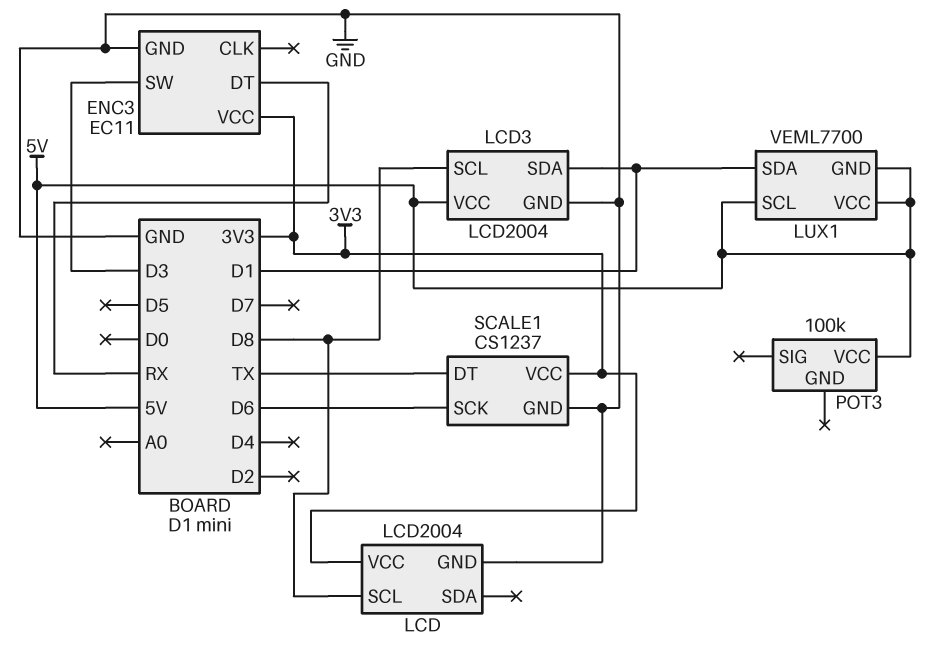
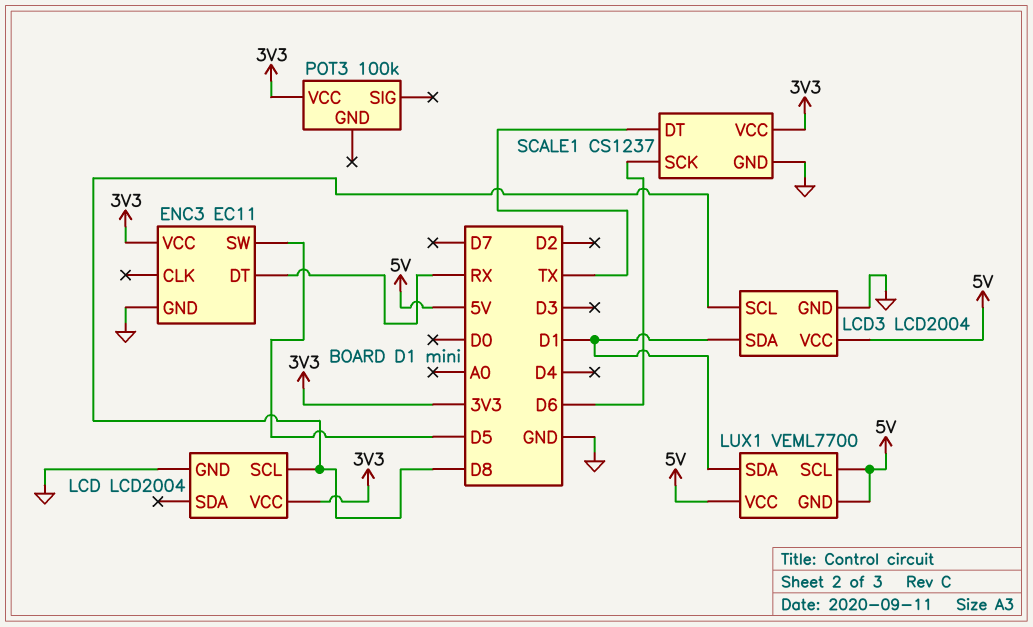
ENC3 pin SW: D3 -> D5
POT3 pin VCC: 5V -> 3V3

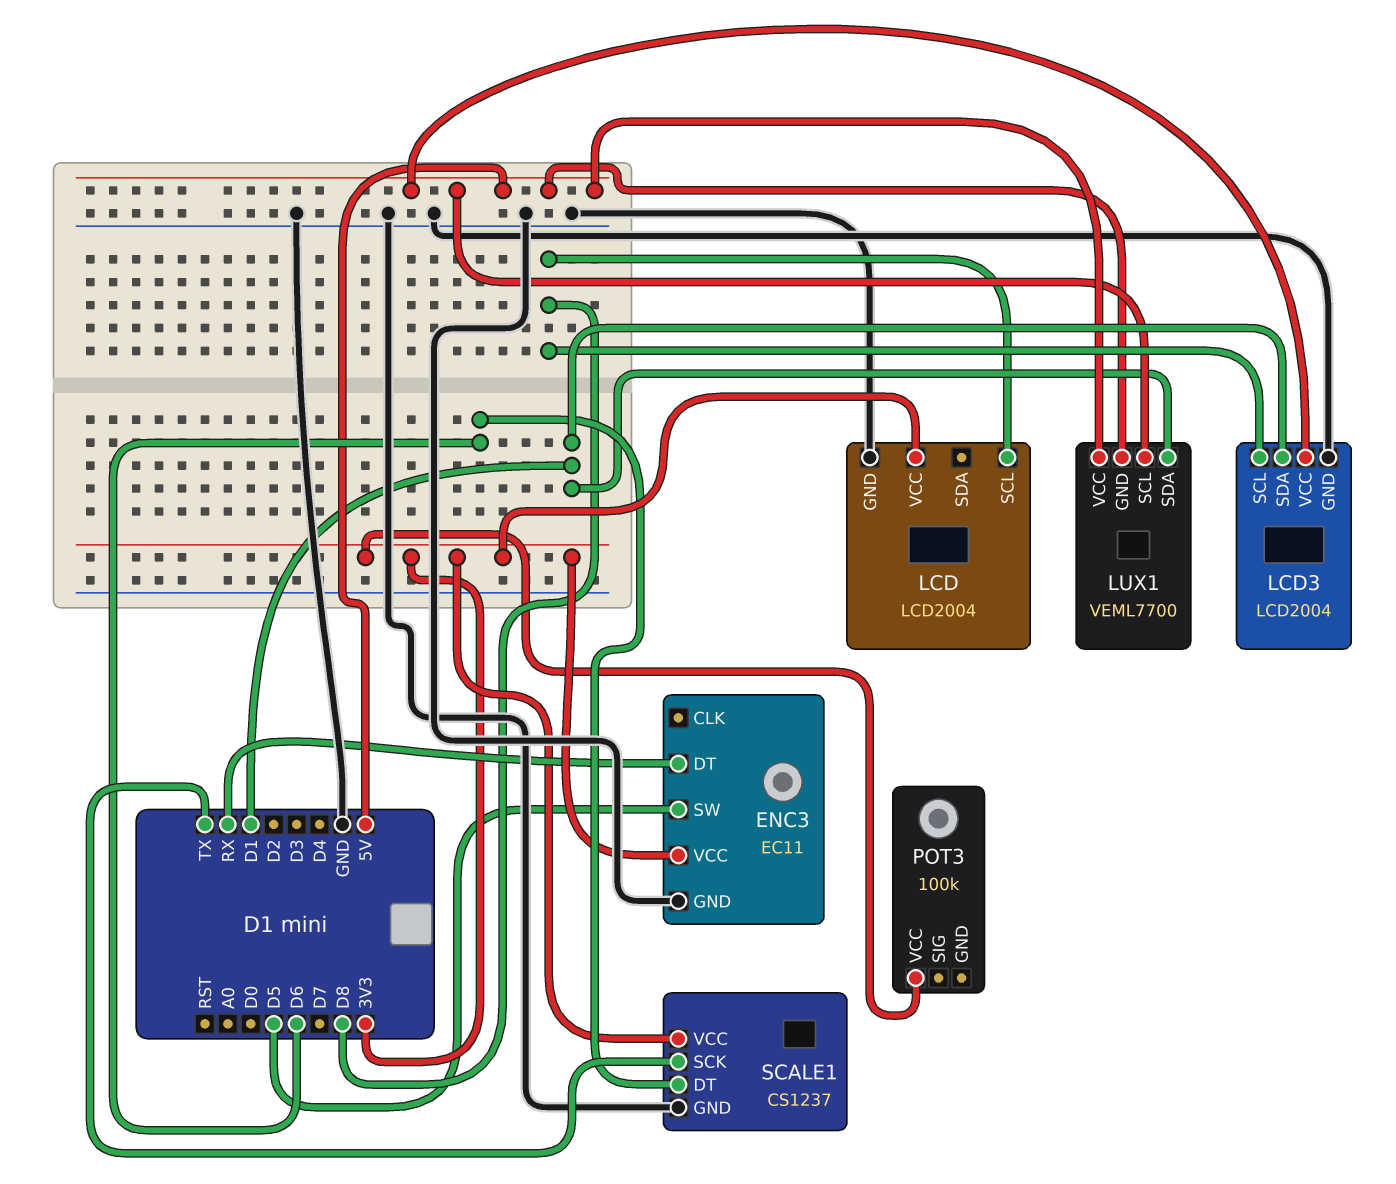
SCALE1 pin DT: TX -> D6
SCALE1 pin SCK: D6 -> TX

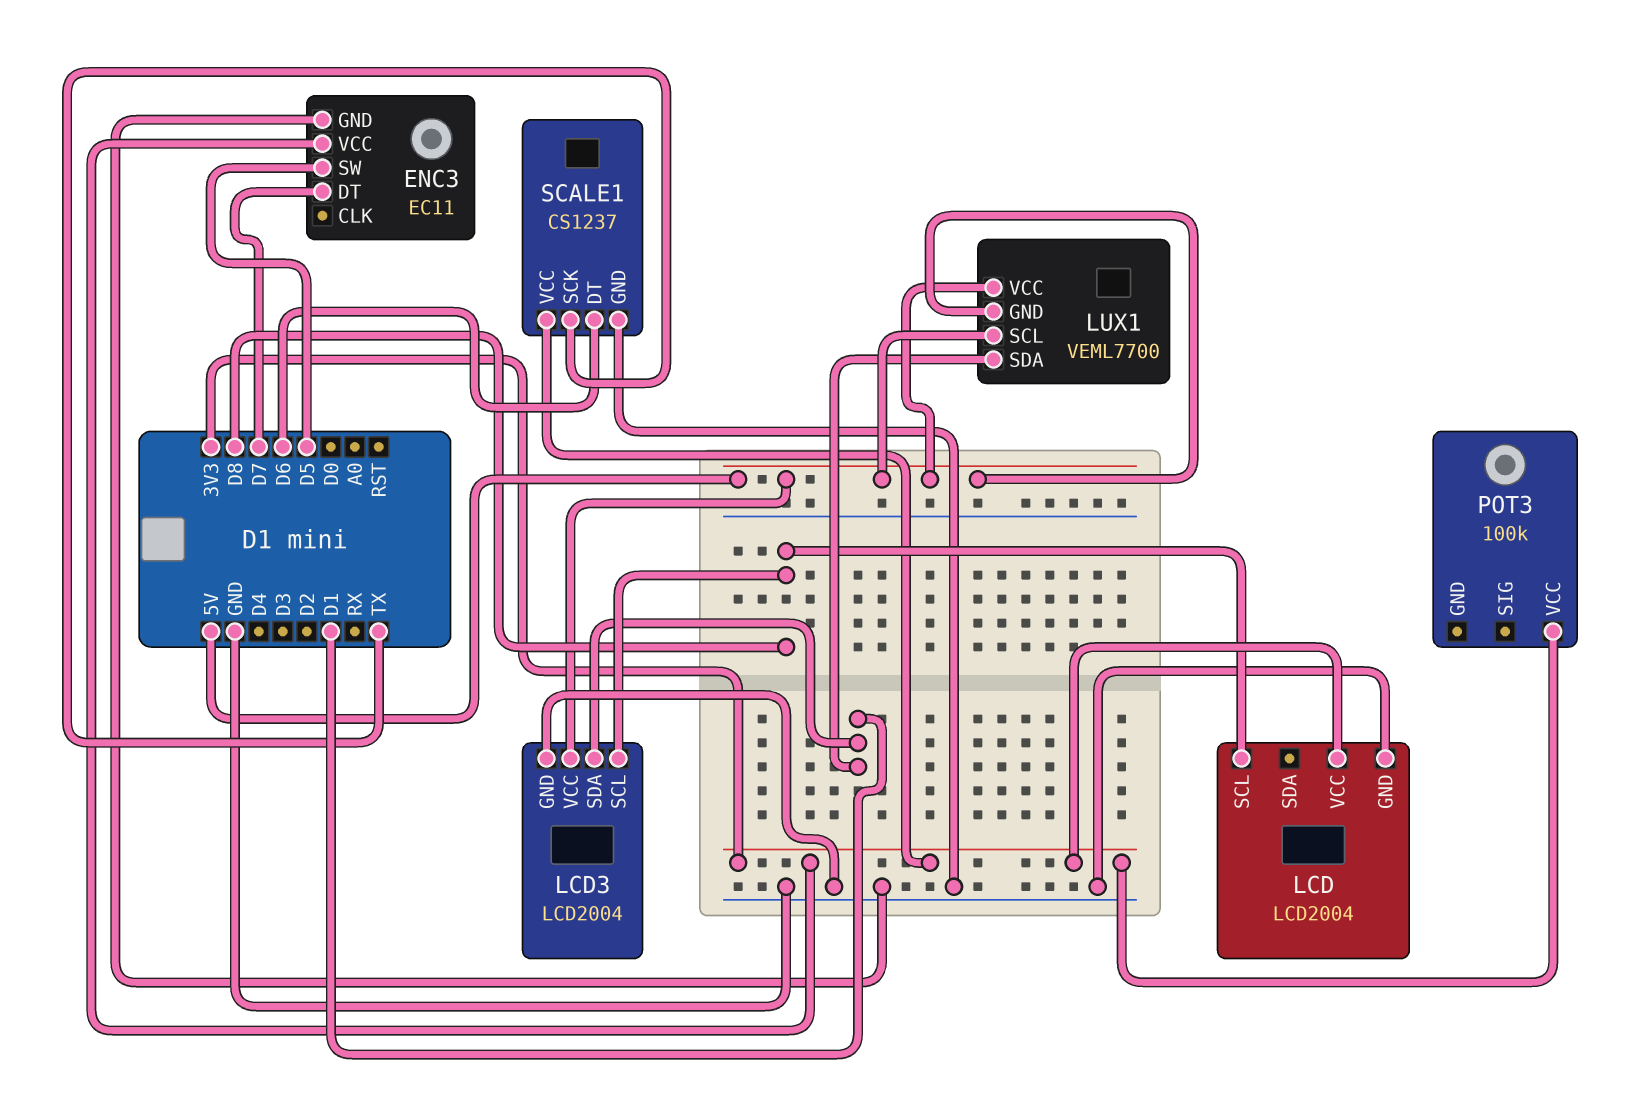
ENC3 pin DT: RX -> D7

